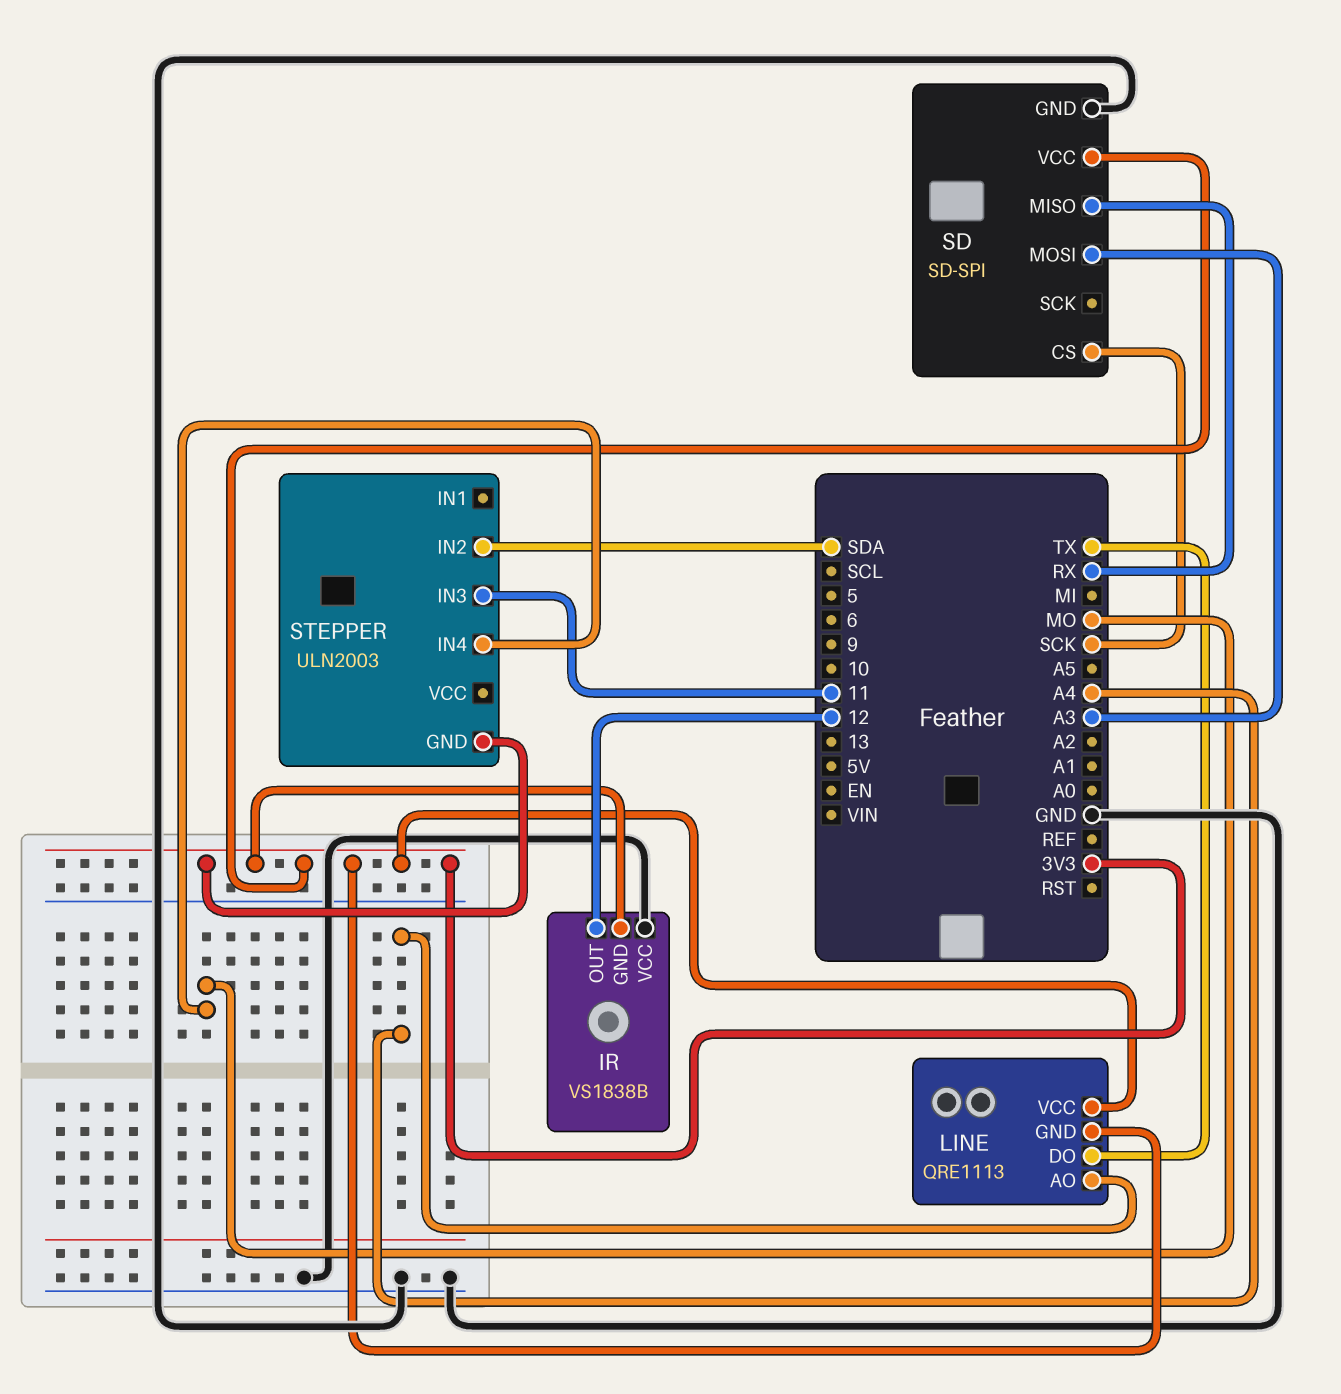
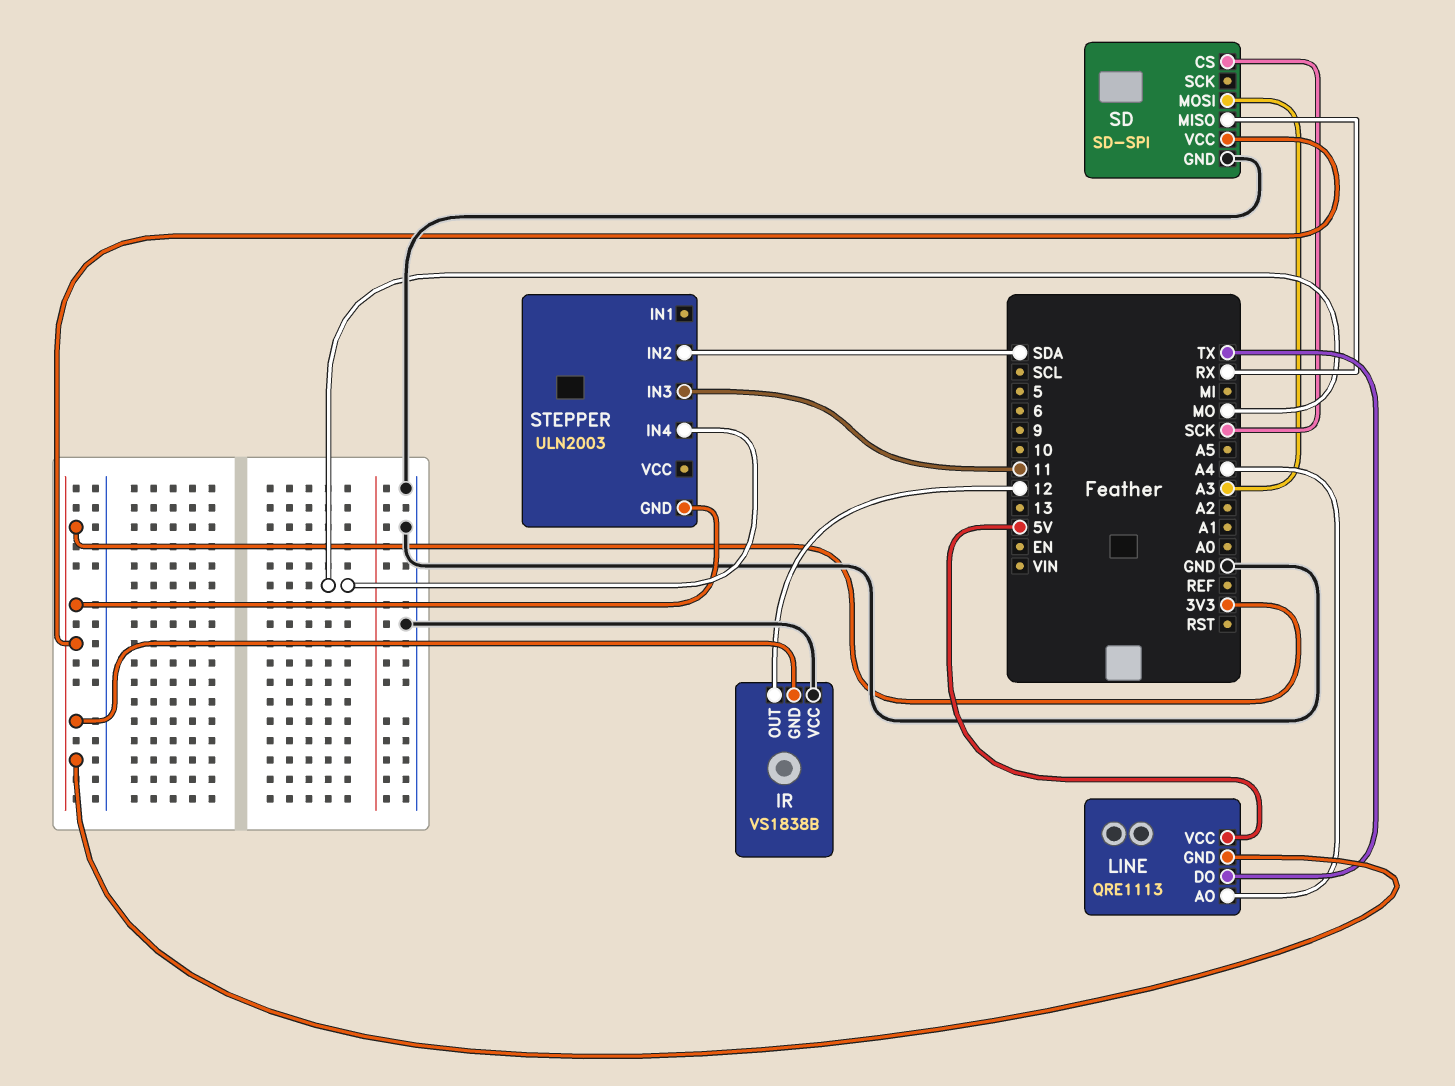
LINE pin VCC: 3V3 -> 5V

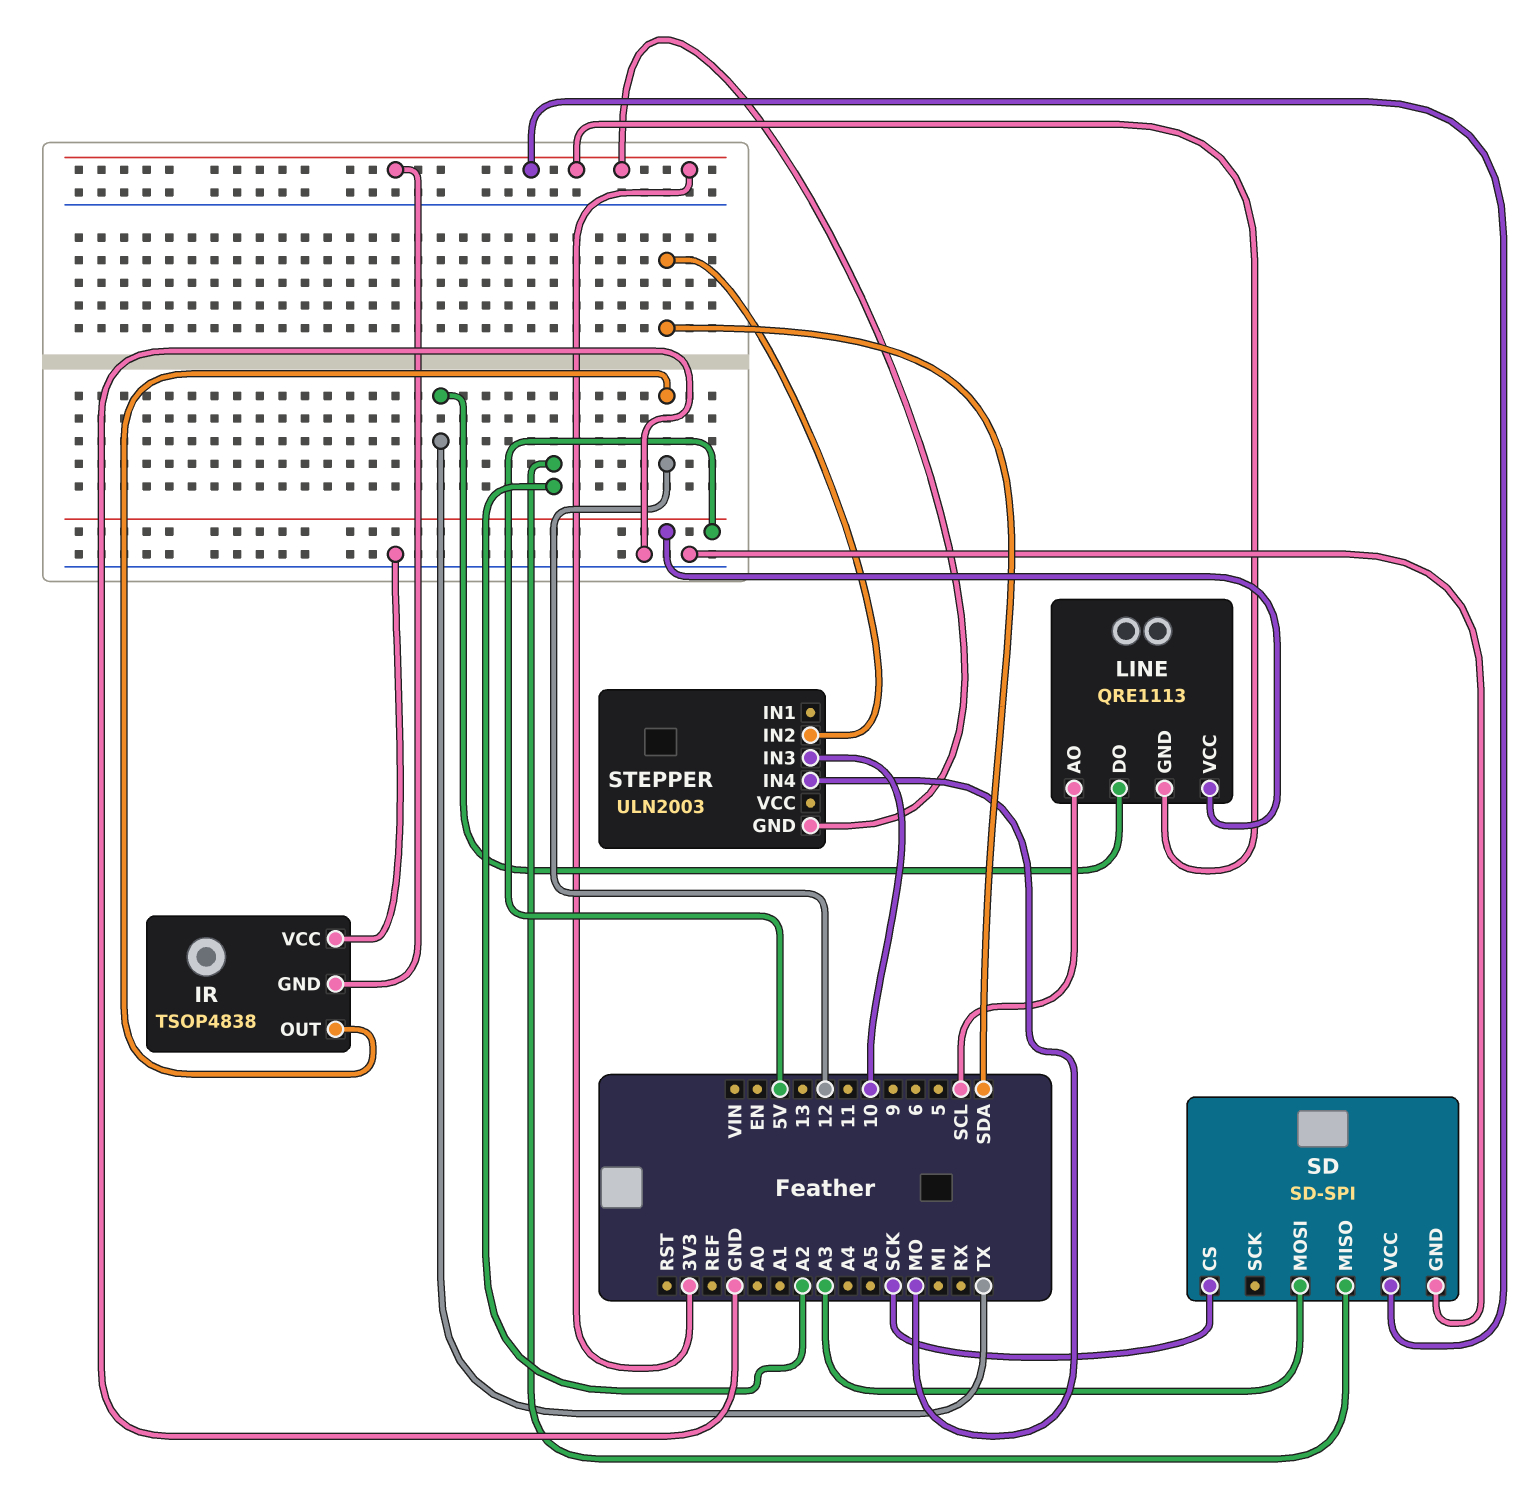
IR: VS1838B -> TSOP4838
LINE pin AO: A4 -> SCL
SD pin MISO: RX -> A2
STEPPER pin IN3: 11 -> 10

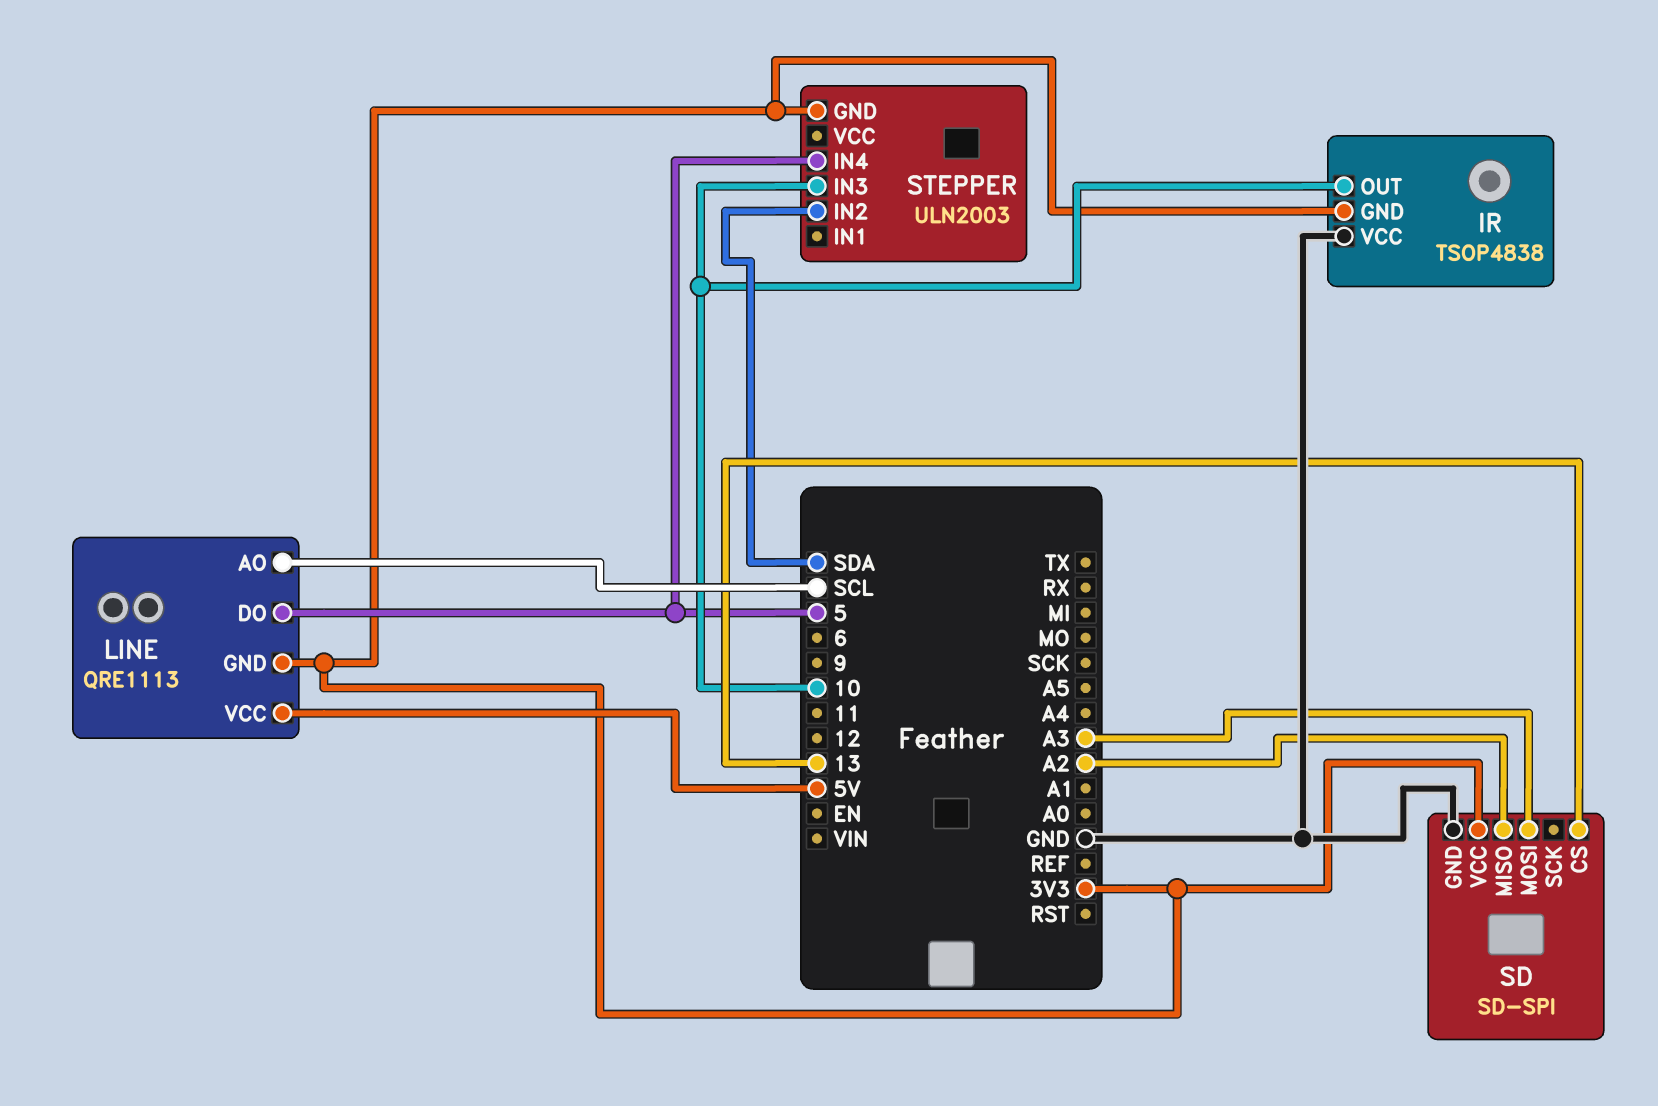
IR pin OUT: 12 -> 10
LINE pin DO: TX -> 5
SD pin CS: SCK -> 13
STEPPER pin IN4: MO -> 5

